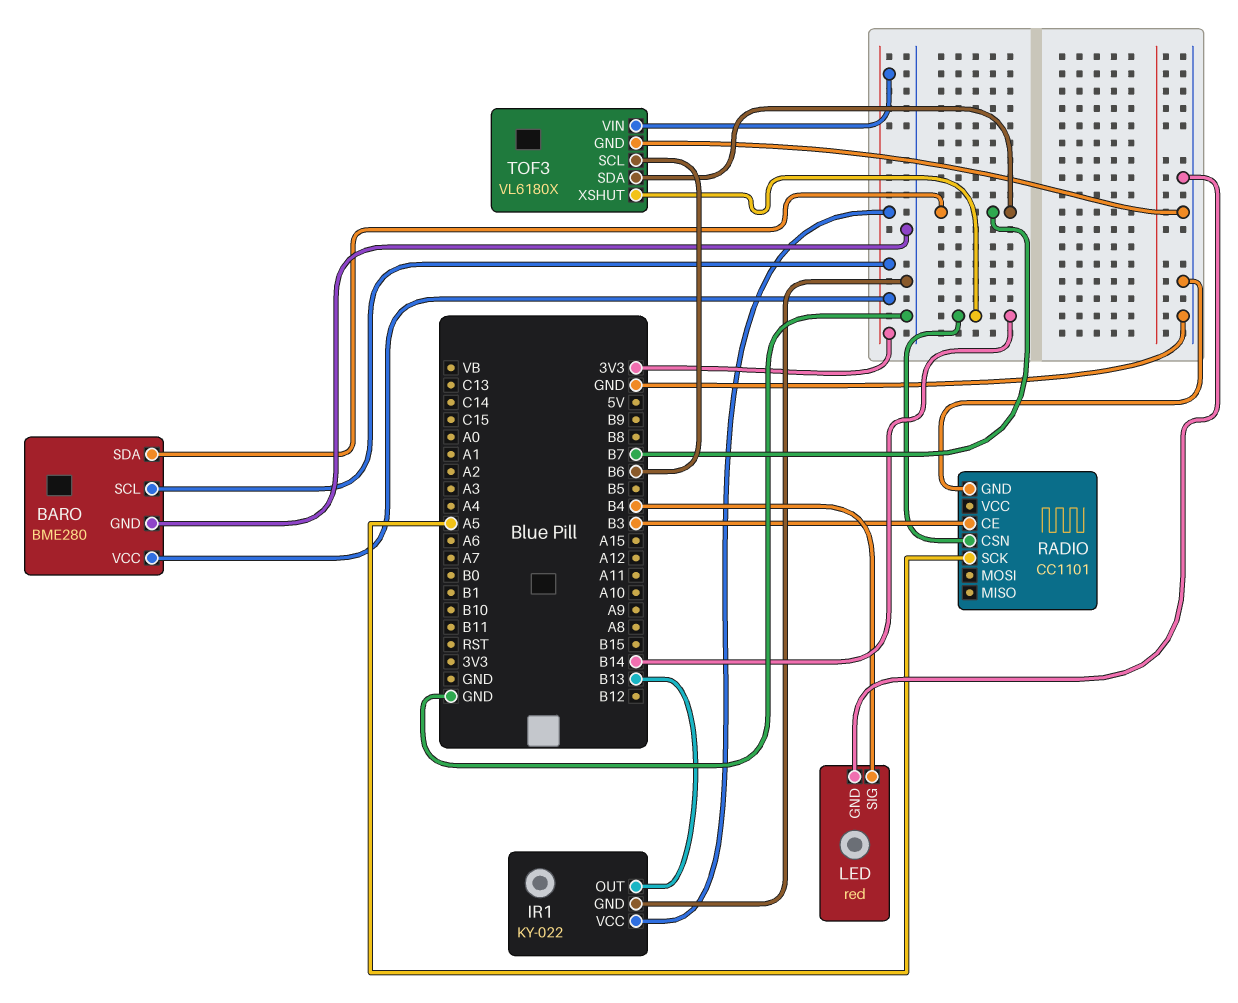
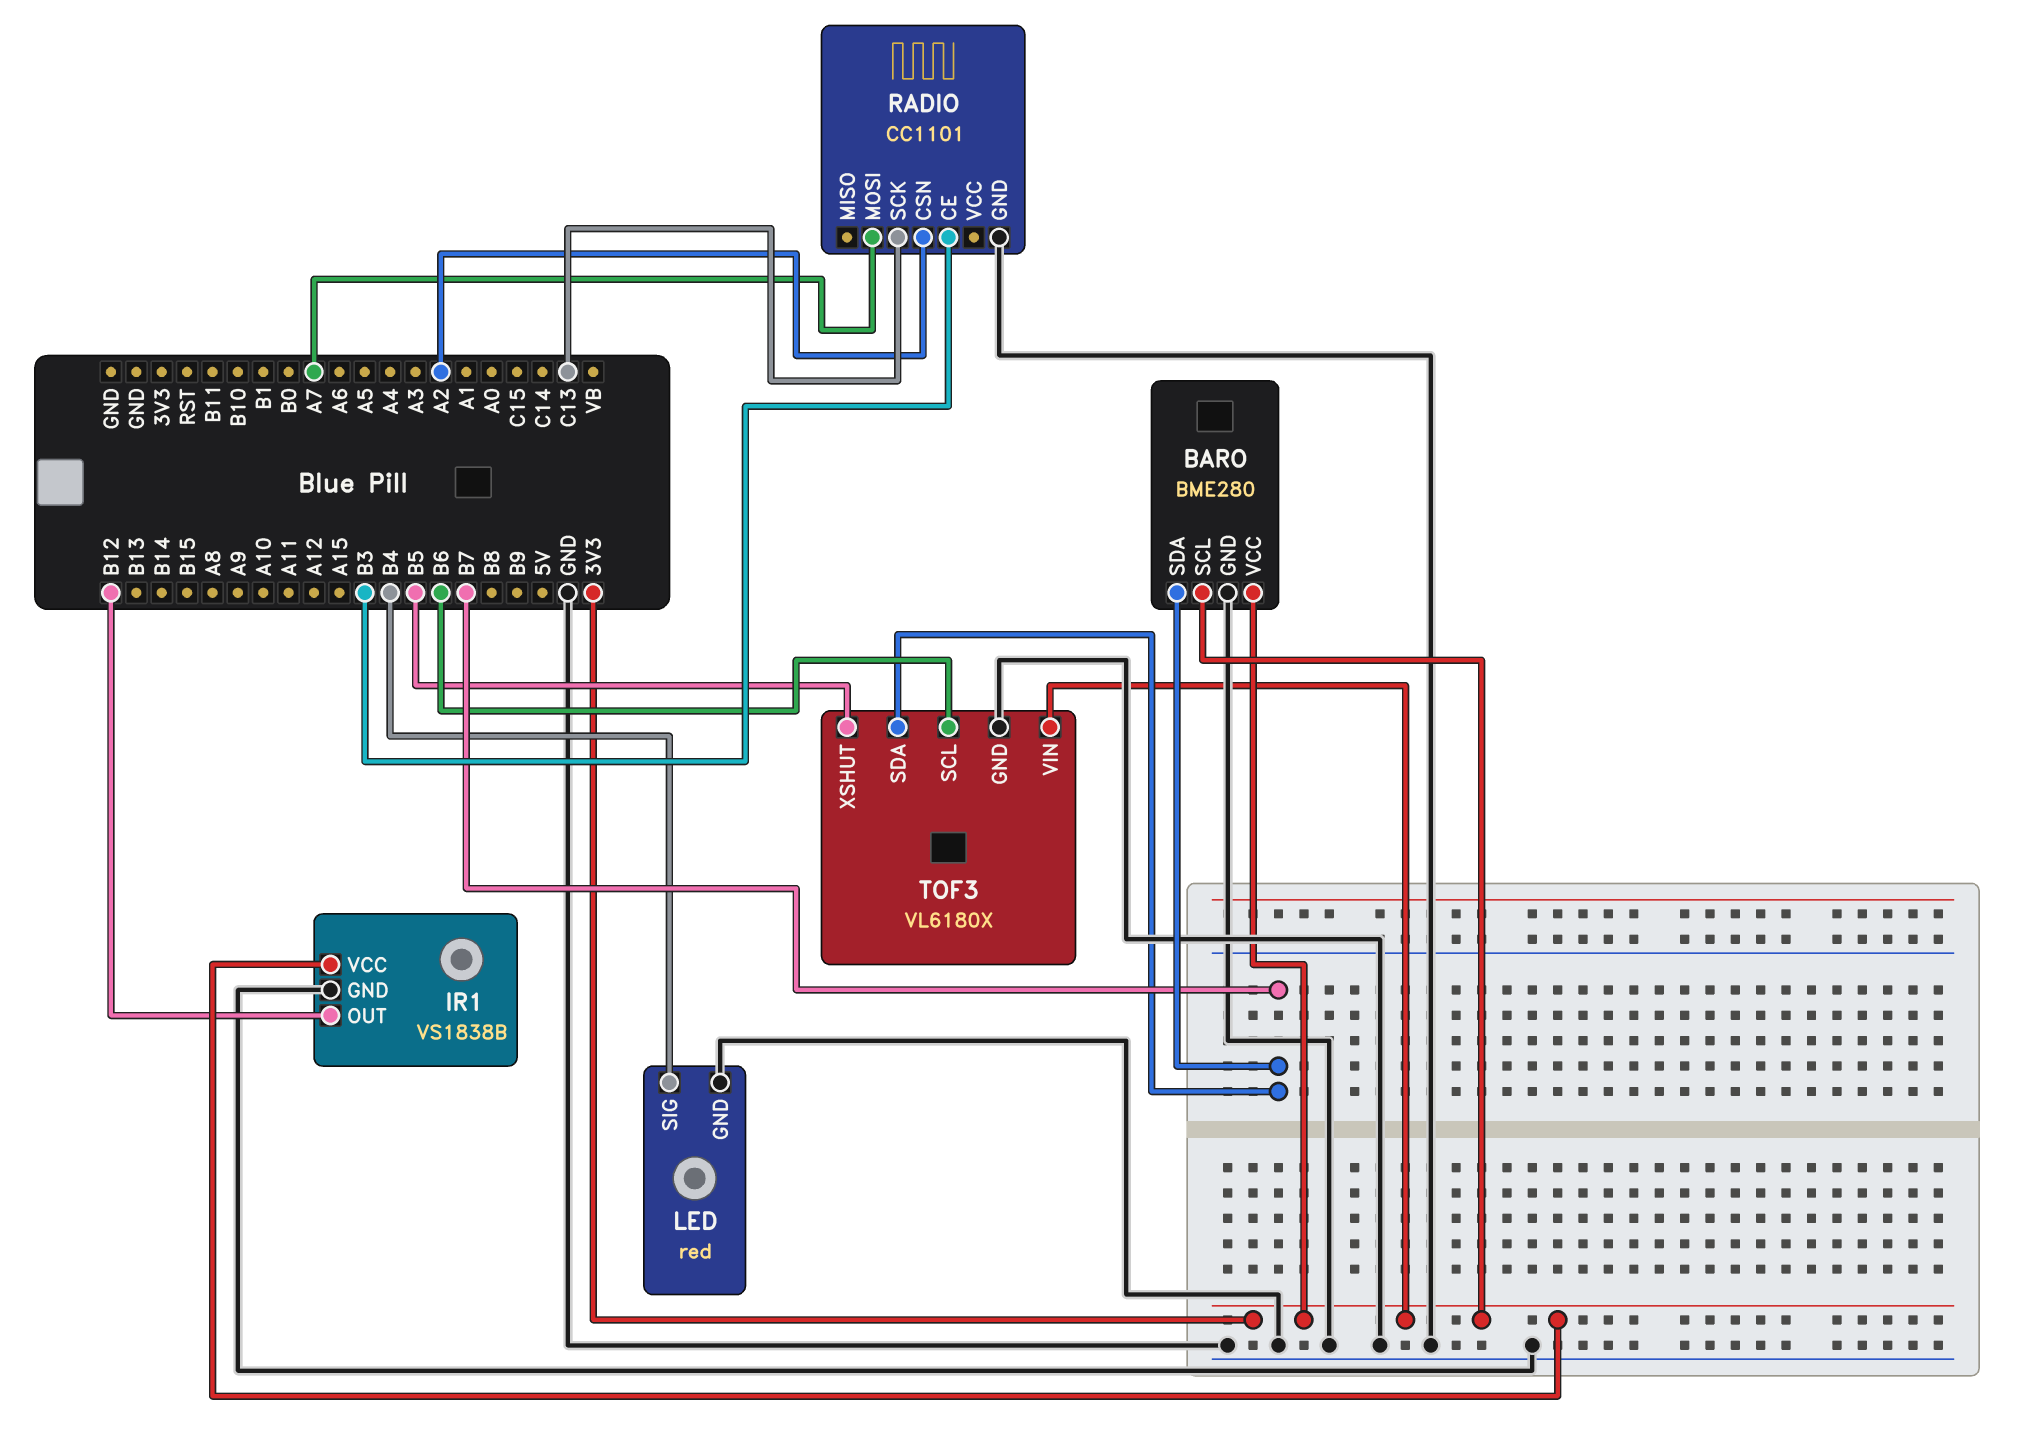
IR1: KY-022 -> VS1838B
IR1 pin OUT: B13 -> B12
RADIO pin CSN: B14 -> A2
RADIO pin MOSI: none -> A7
RADIO pin SCK: A5 -> C13
TOF3 pin XSHUT: B14 -> B5

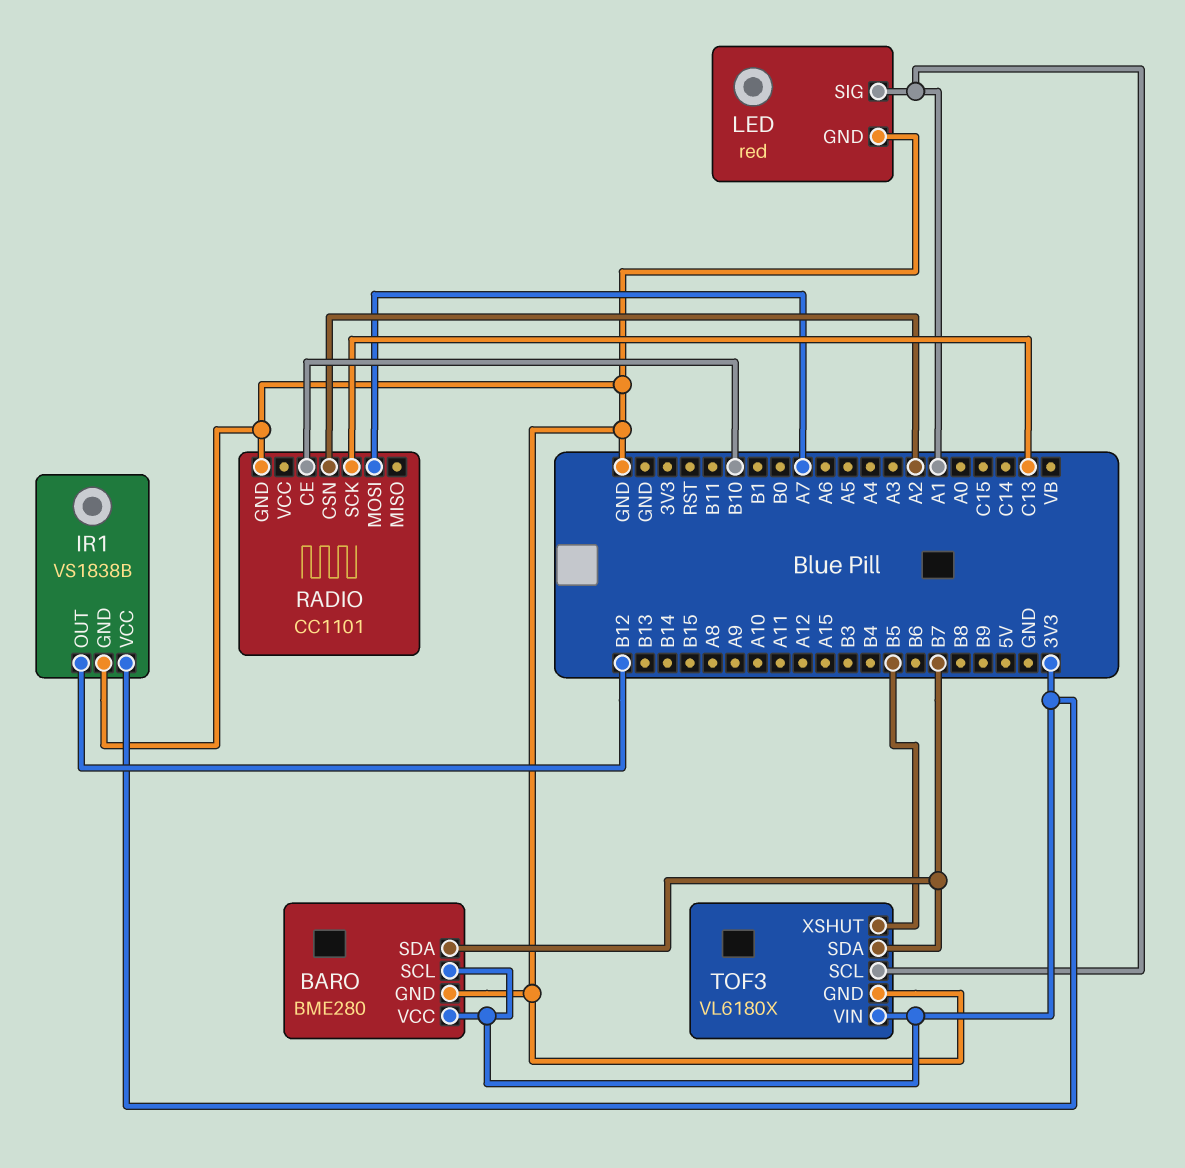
LED pin SIG: B4 -> A1
RADIO pin CE: B3 -> B10
TOF3 pin SCL: B6 -> A1

